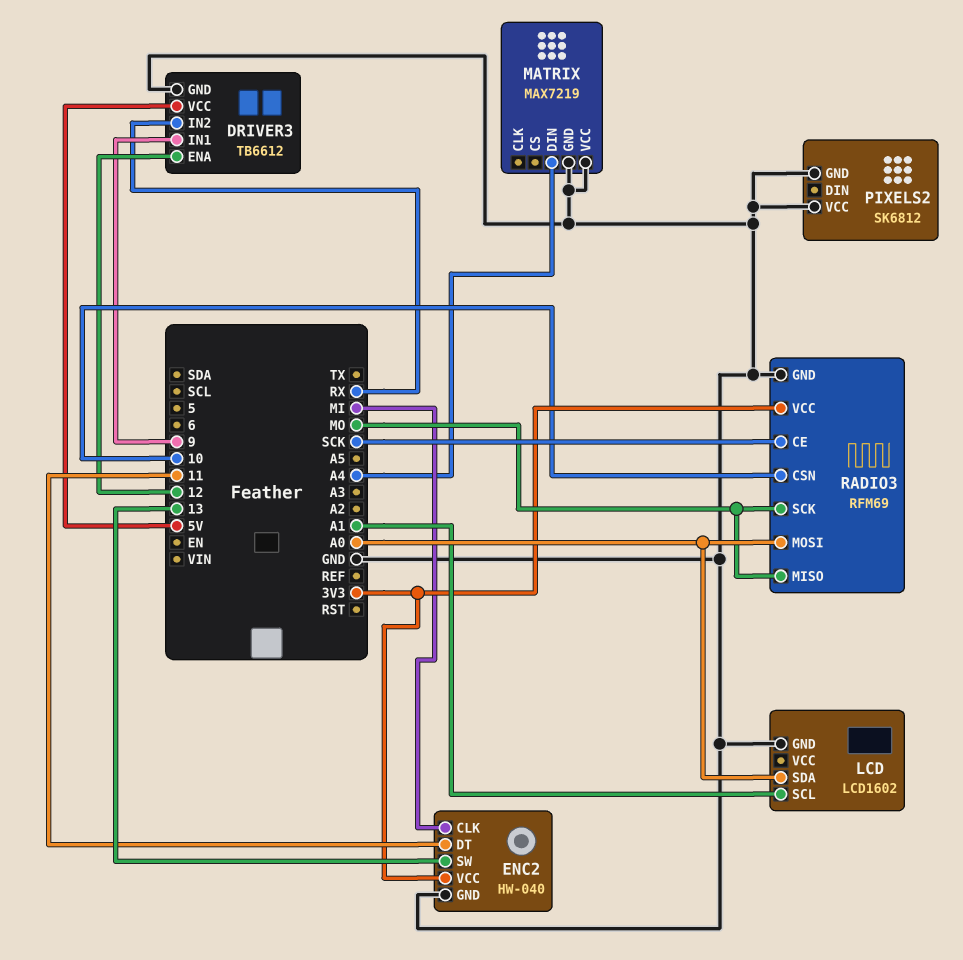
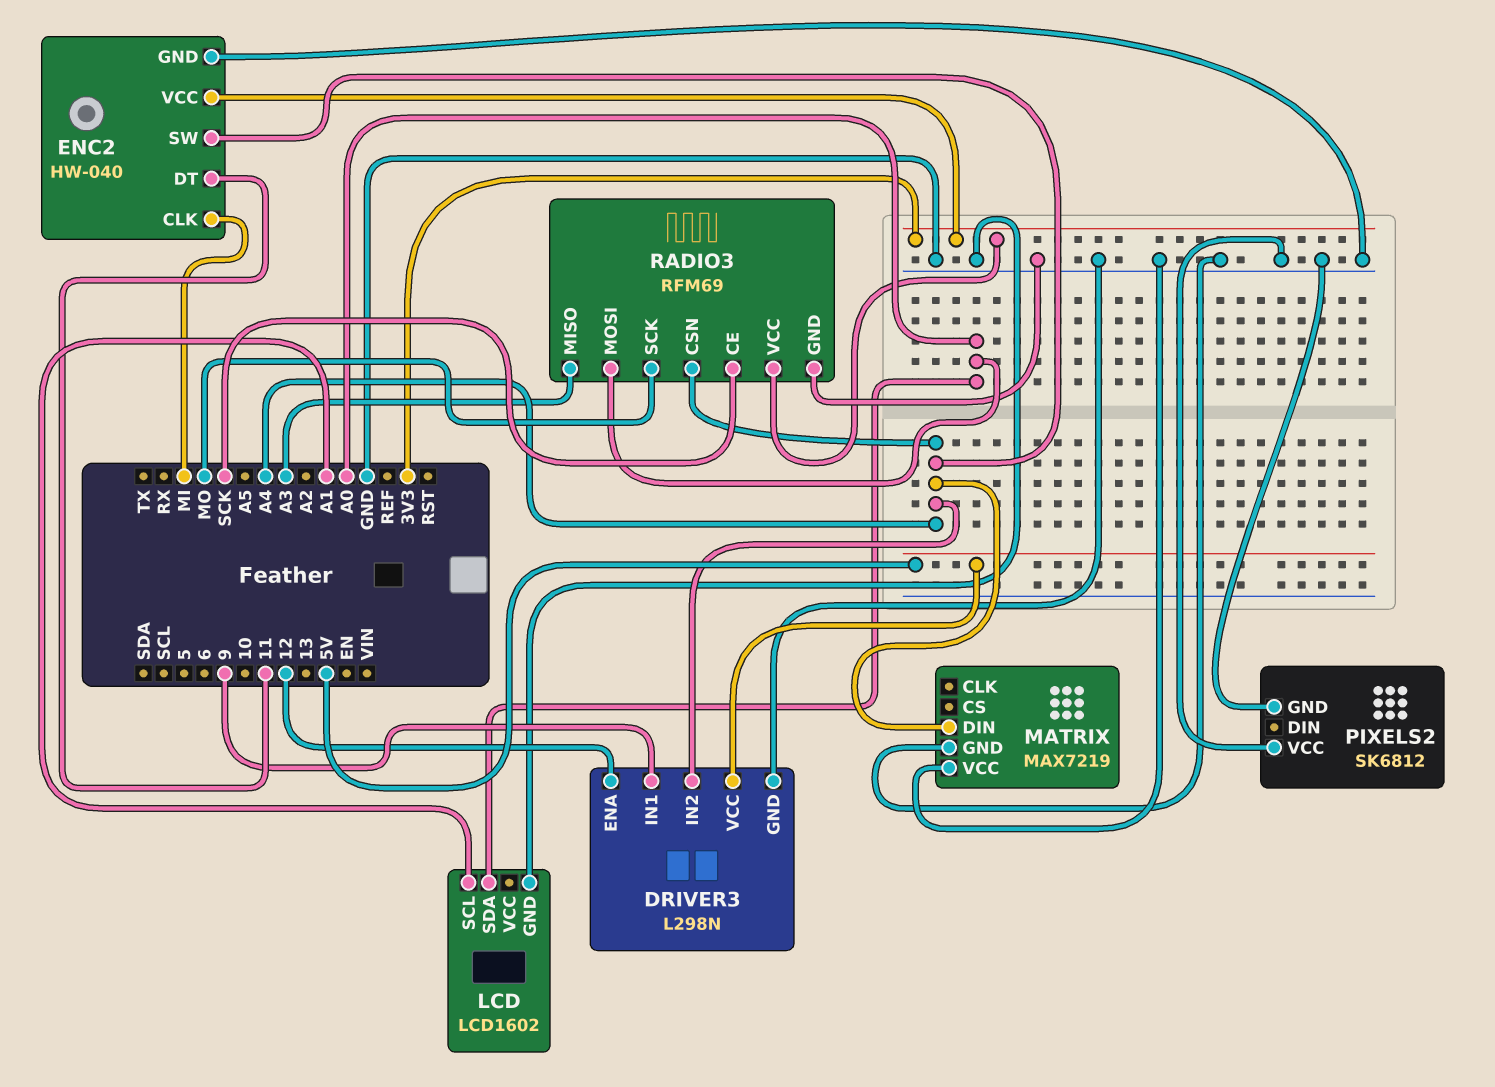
DRIVER3: TB6612 -> L298N
DRIVER3 pin IN2: RX -> A4
ENC2 pin SW: 13 -> A4
RADIO3 pin CSN: 10 -> A4
RADIO3 pin MISO: MO -> A3

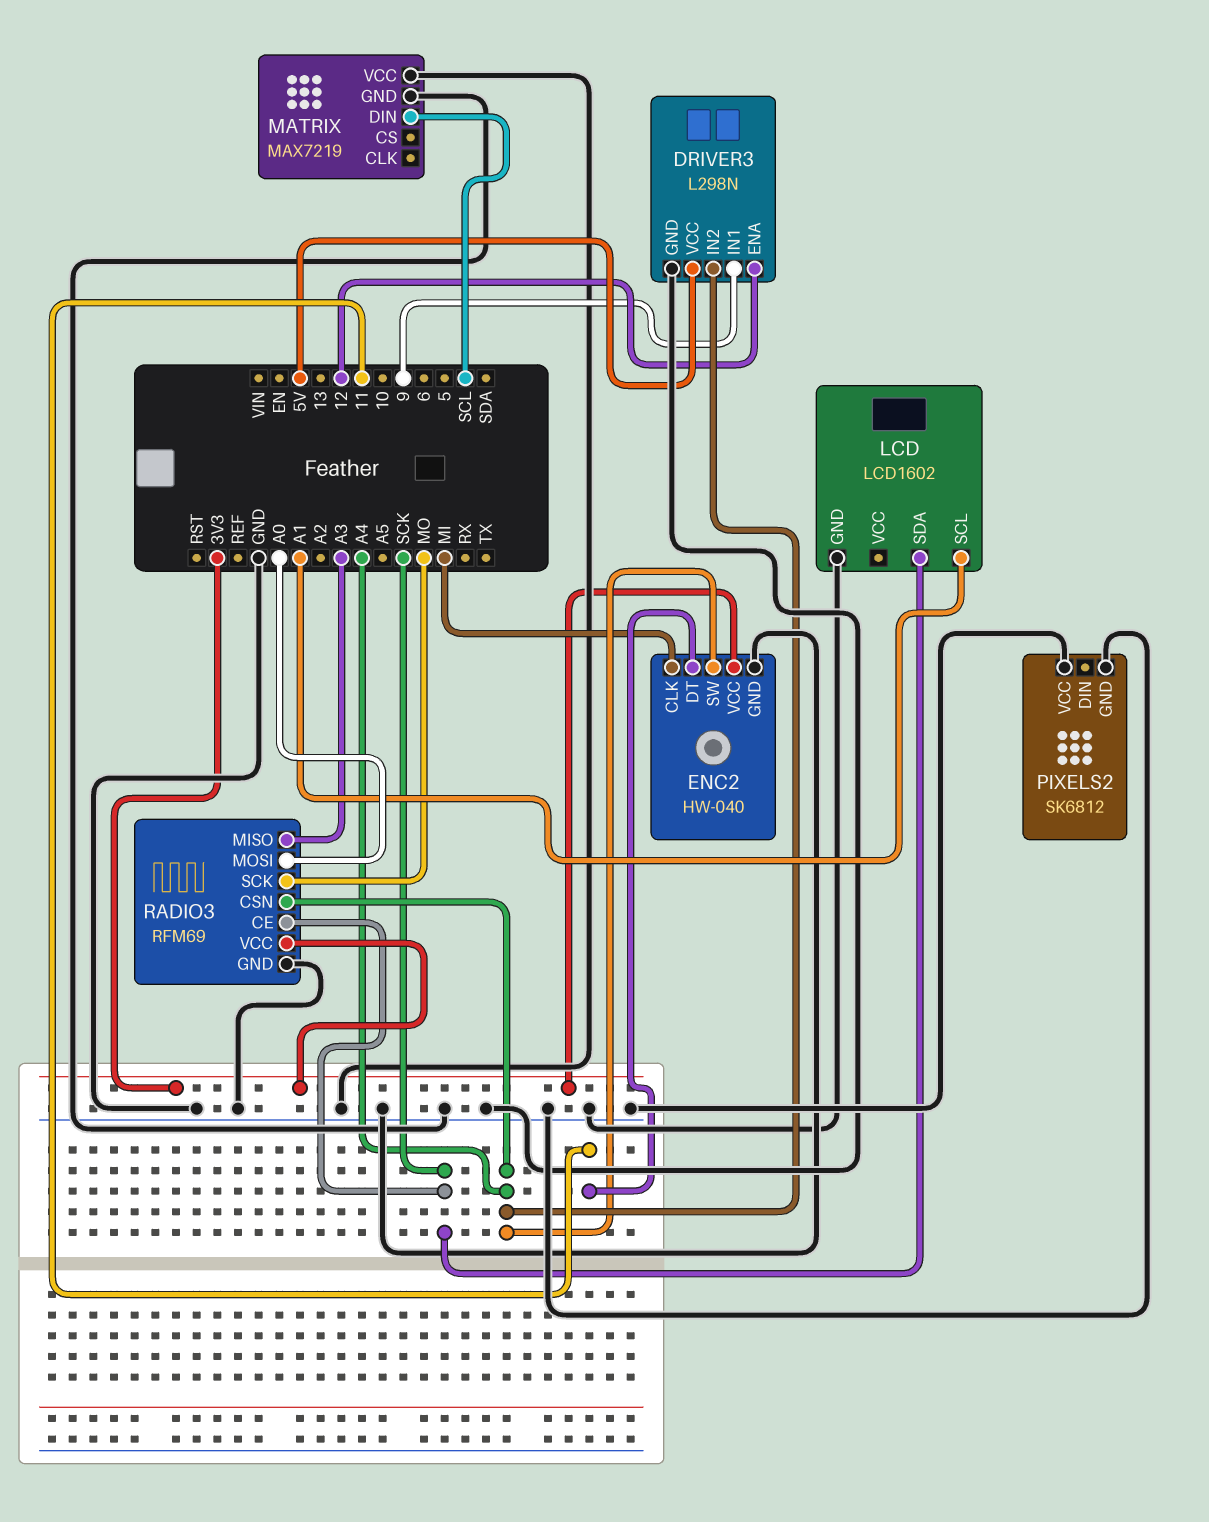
LCD pin SDA: A0 -> SCK
MATRIX pin DIN: A4 -> SCL

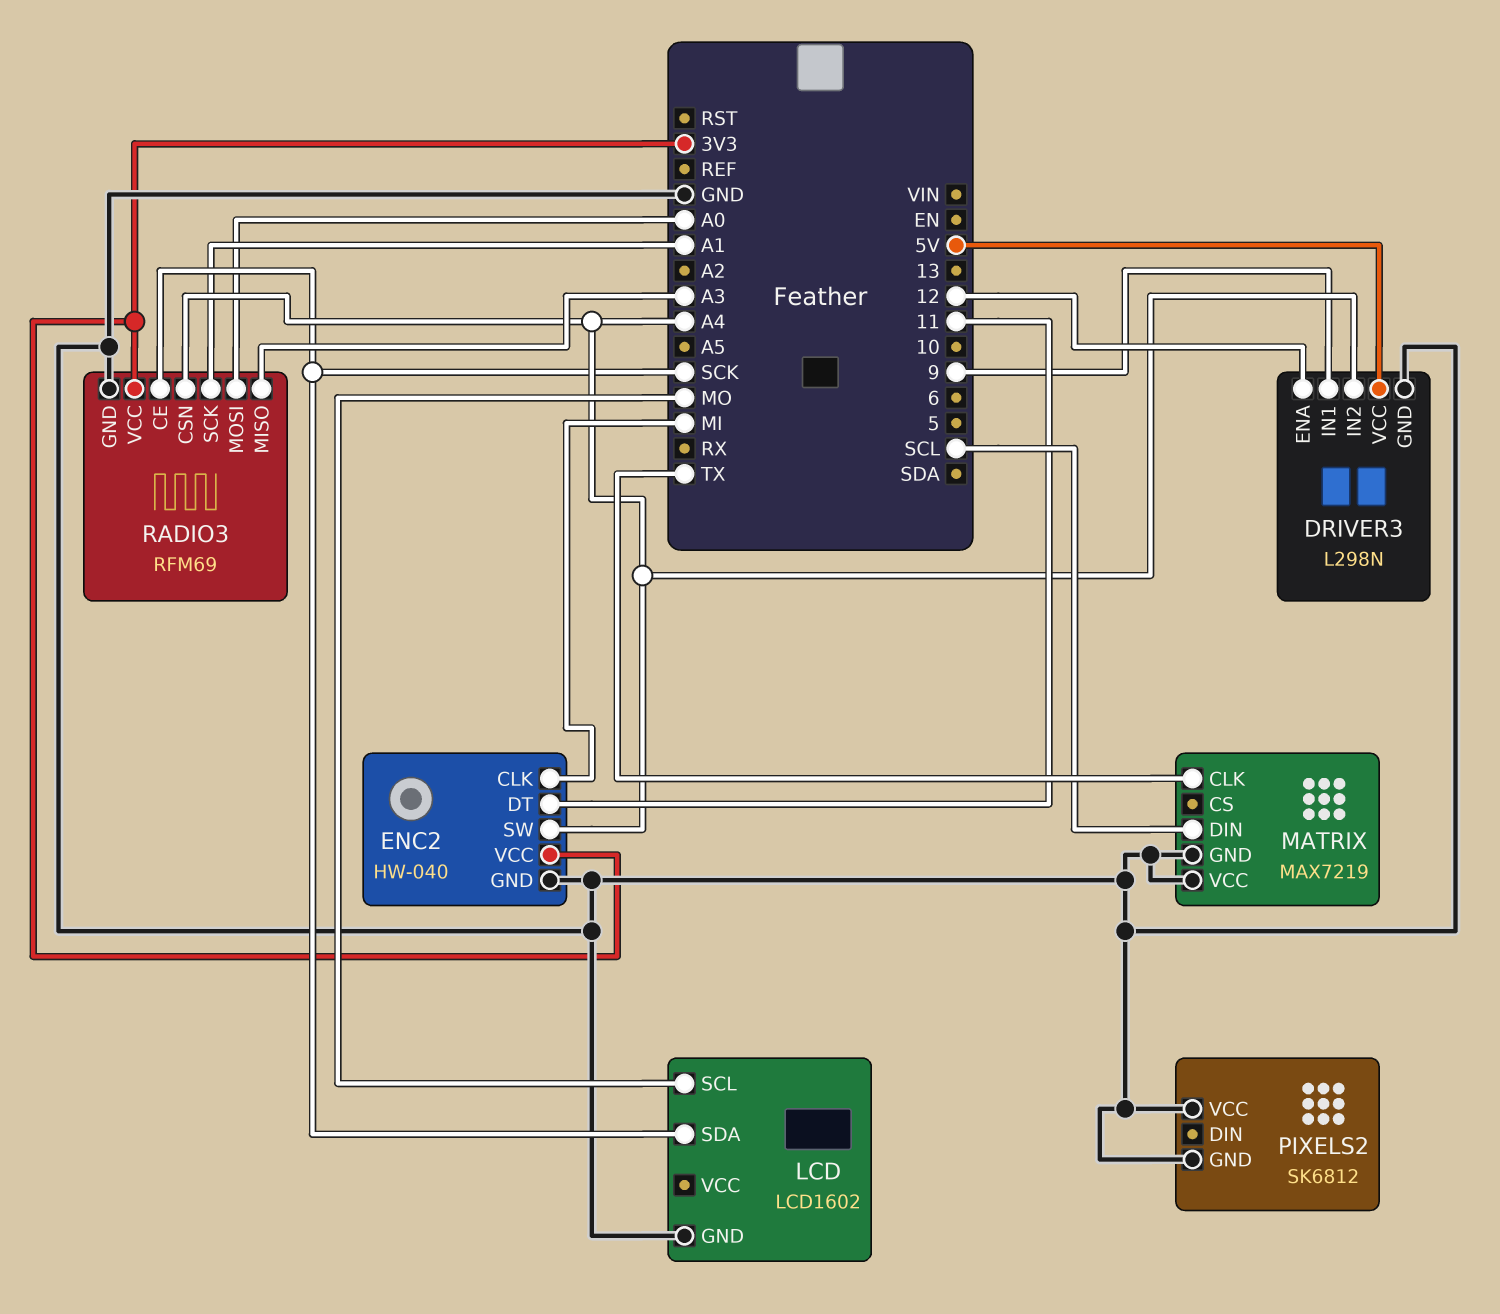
LCD pin SCL: A1 -> MO
MATRIX pin CLK: none -> TX
RADIO3 pin SCK: MO -> A1

